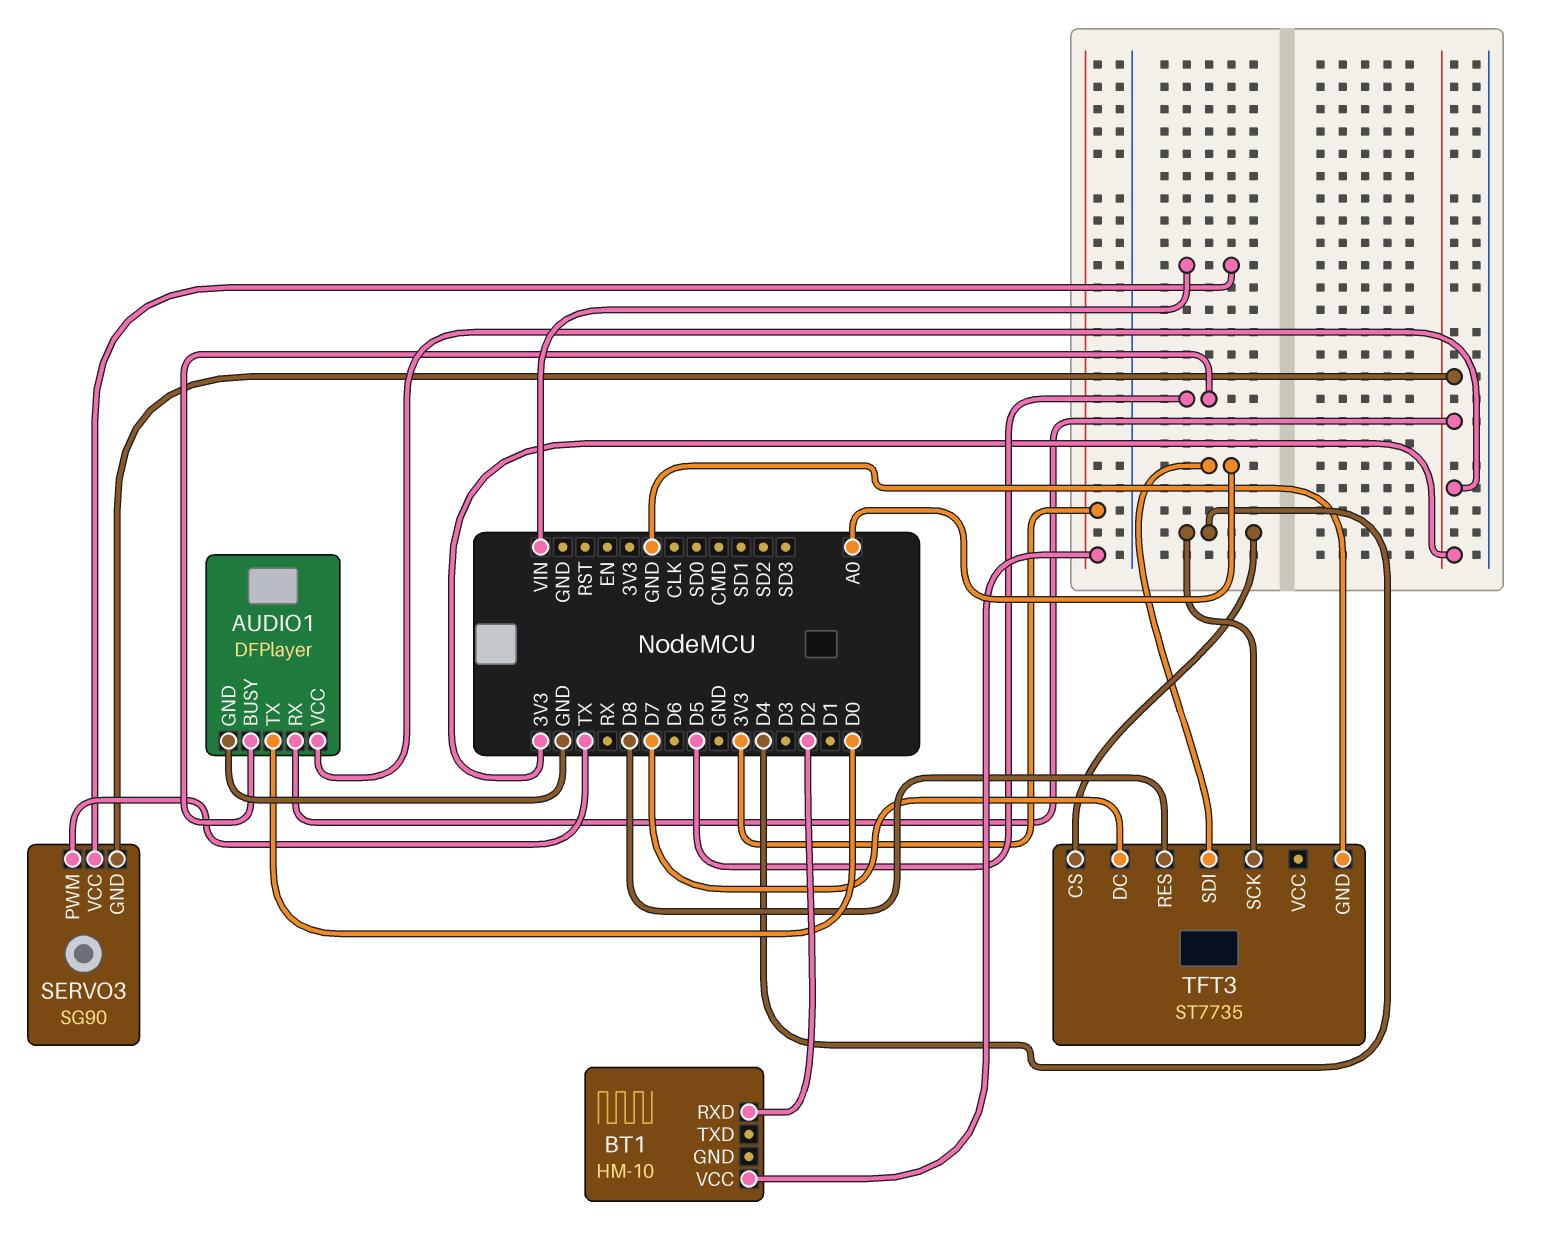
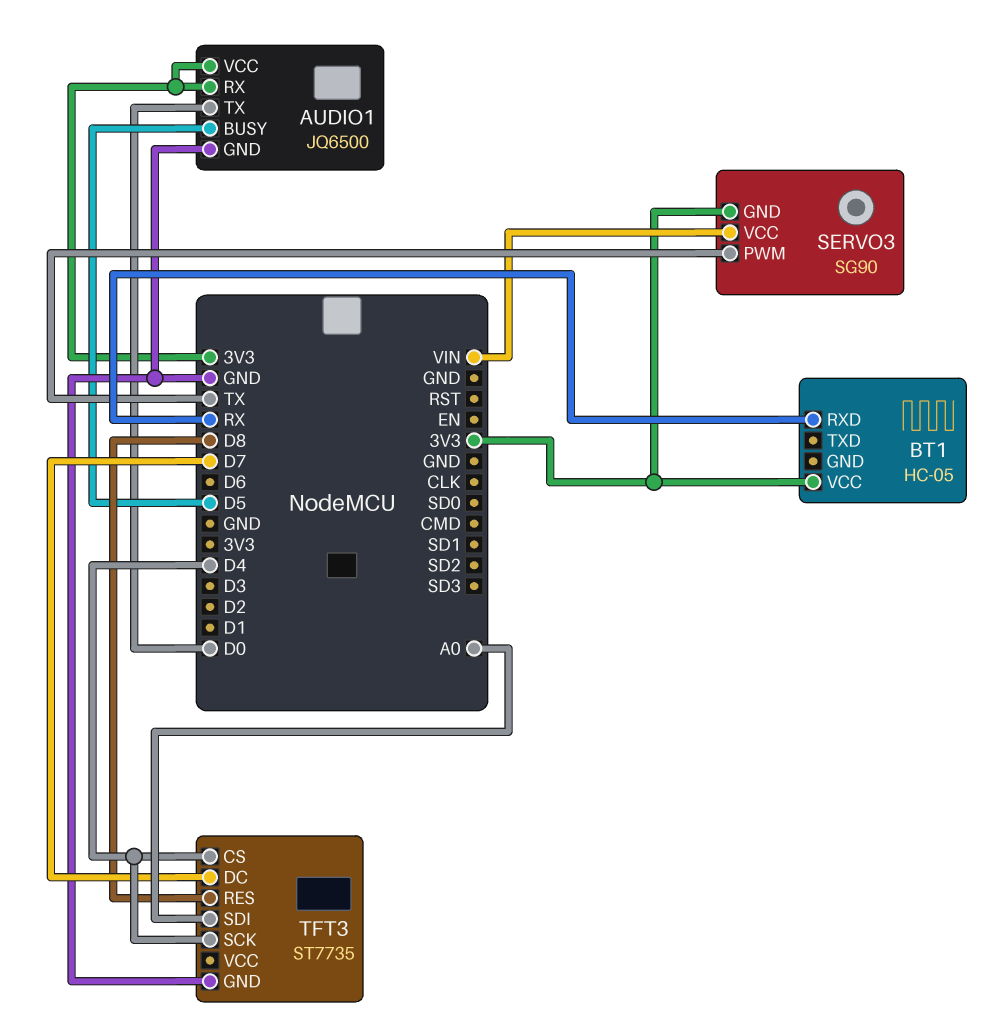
AUDIO1: DFPlayer -> JQ6500
BT1: HM-10 -> HC-05
BT1 pin RXD: D2 -> RX

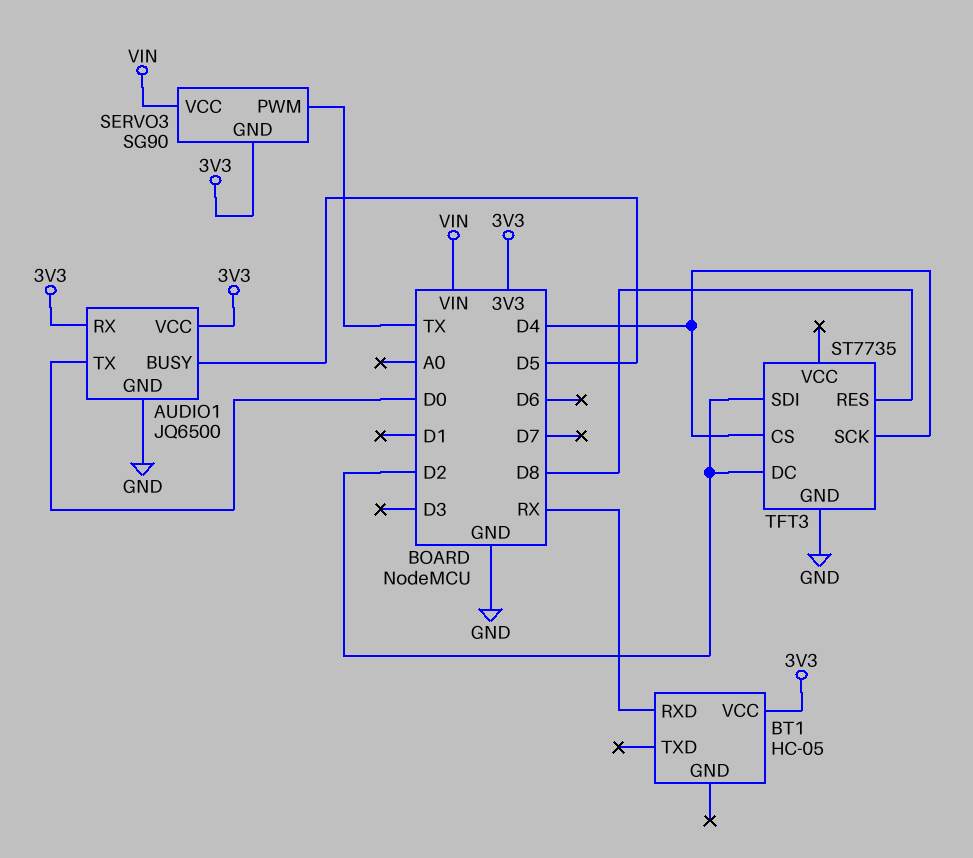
TFT3 pin DC: D7 -> D2
TFT3 pin SDI: A0 -> D2

